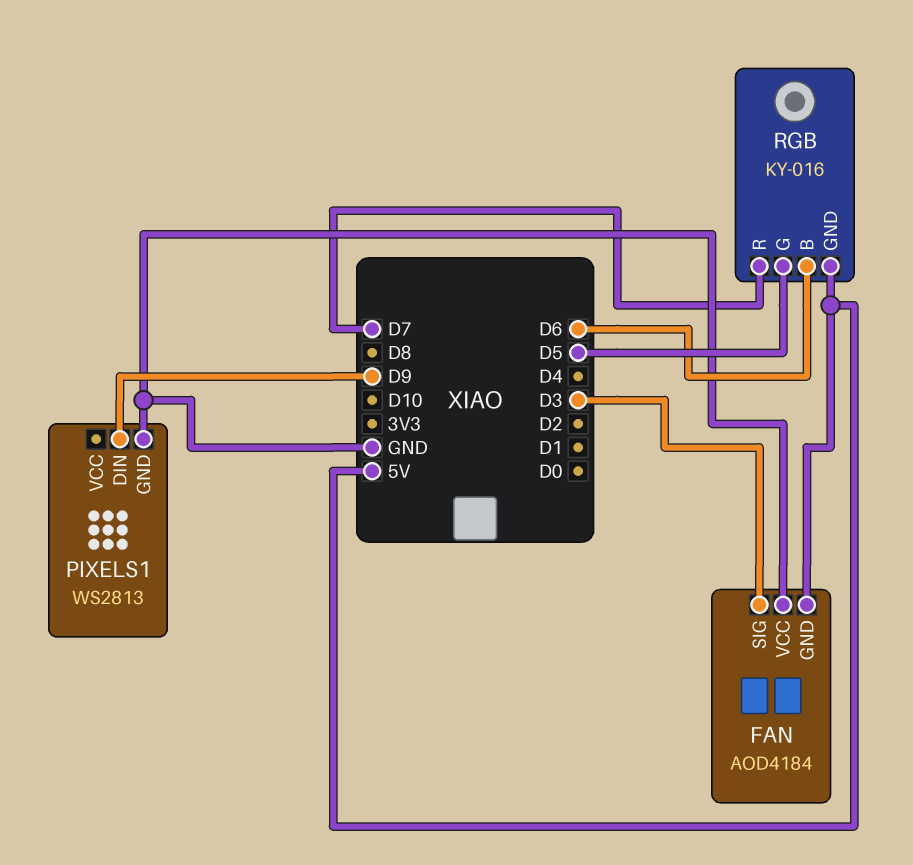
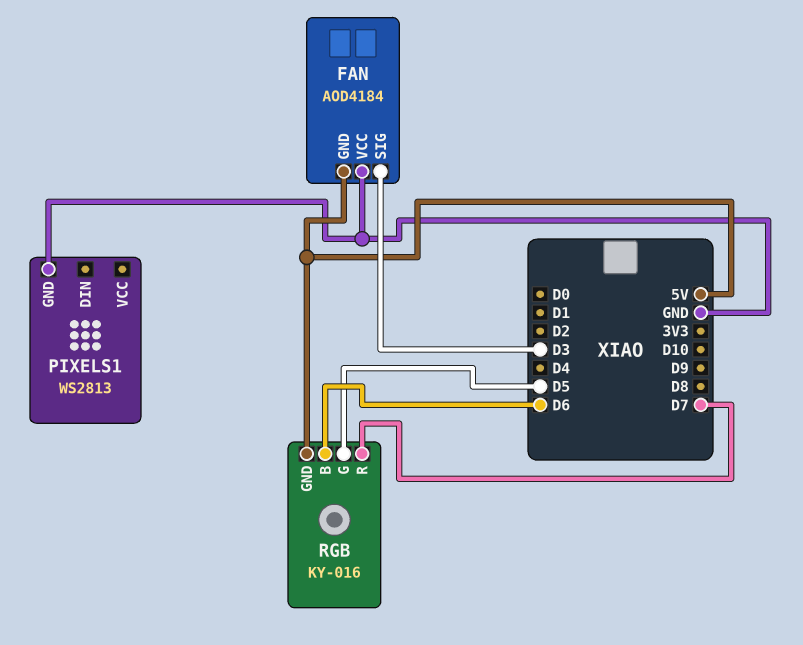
PIXELS1 pin DIN: D9 -> none

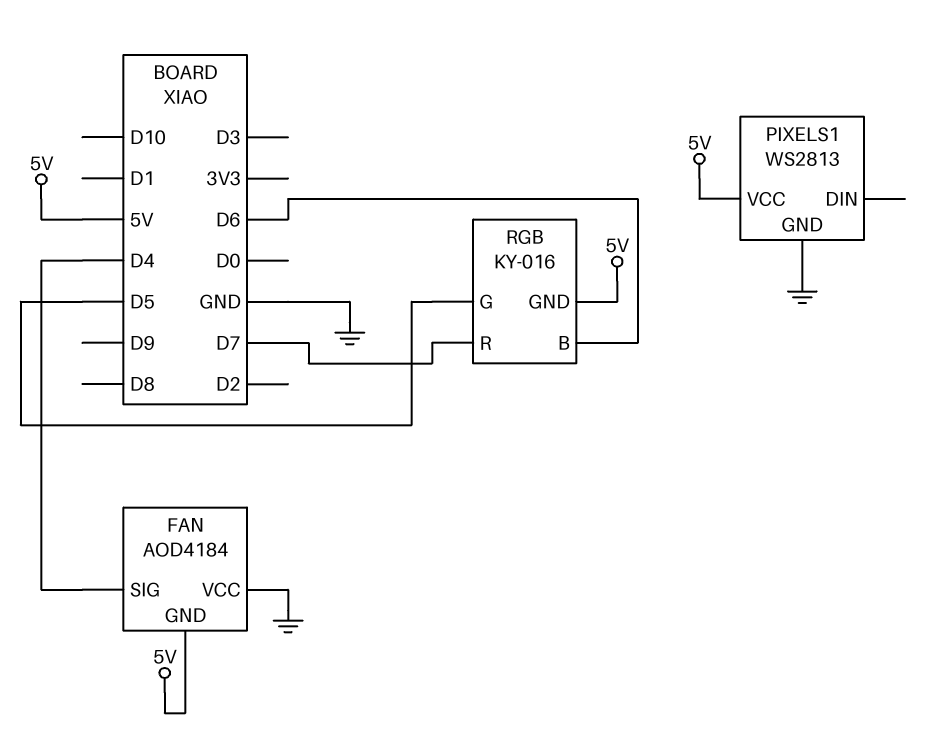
FAN pin SIG: D3 -> D4
PIXELS1 pin VCC: none -> 5V

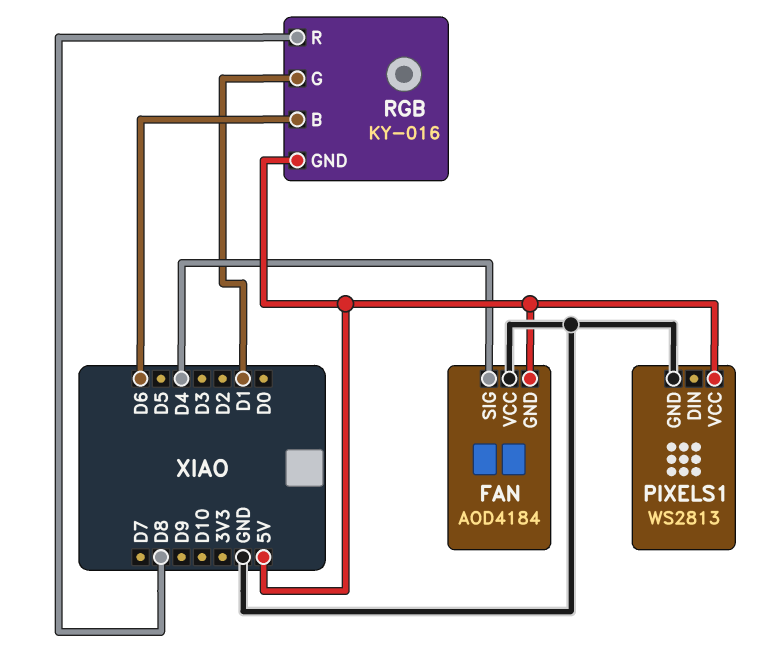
RGB pin G: D5 -> D1
RGB pin R: D7 -> D8

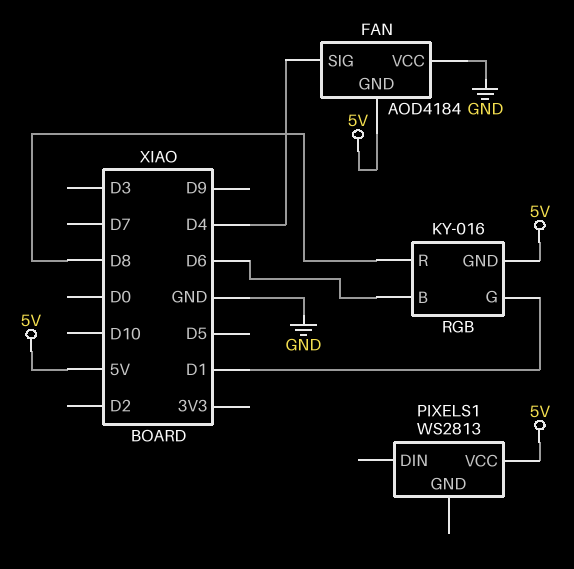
PIXELS1 pin GND: GND -> none

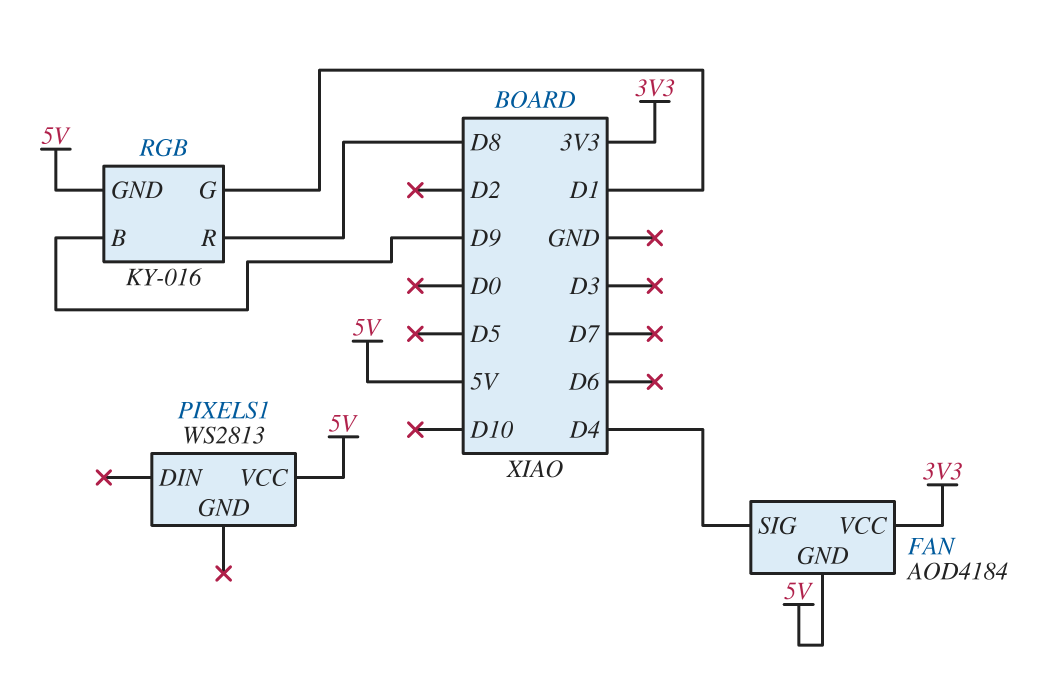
FAN pin VCC: GND -> 3V3
RGB pin B: D6 -> D9

